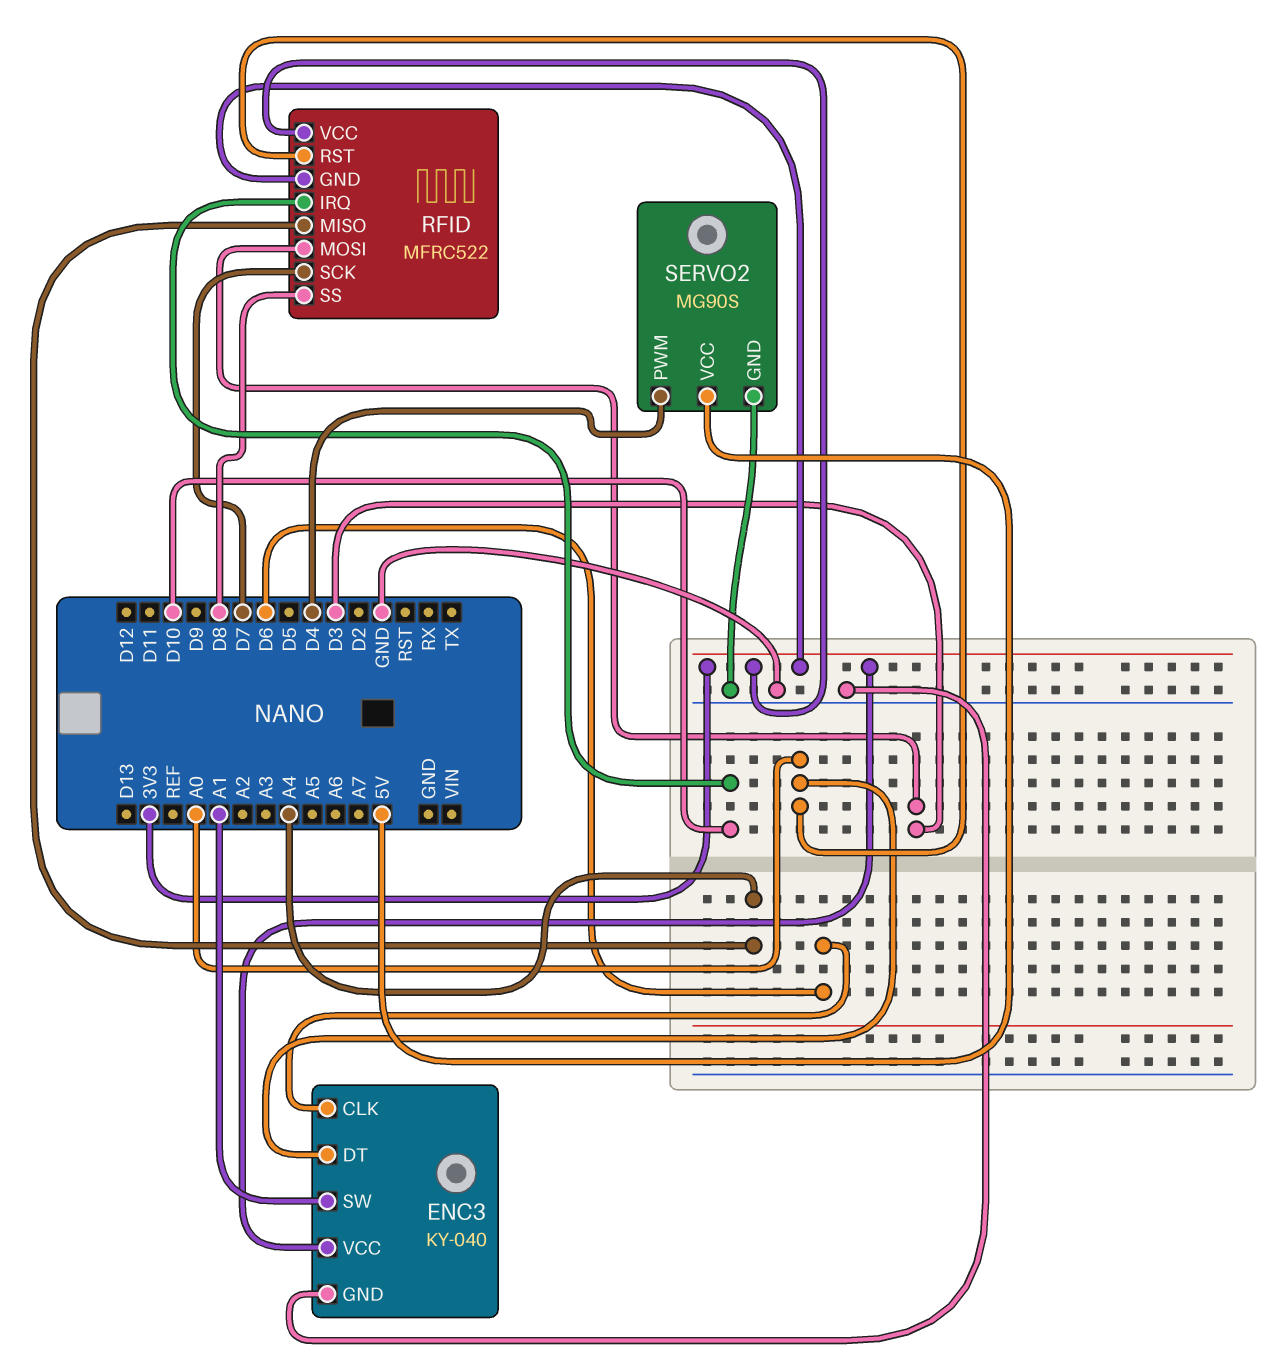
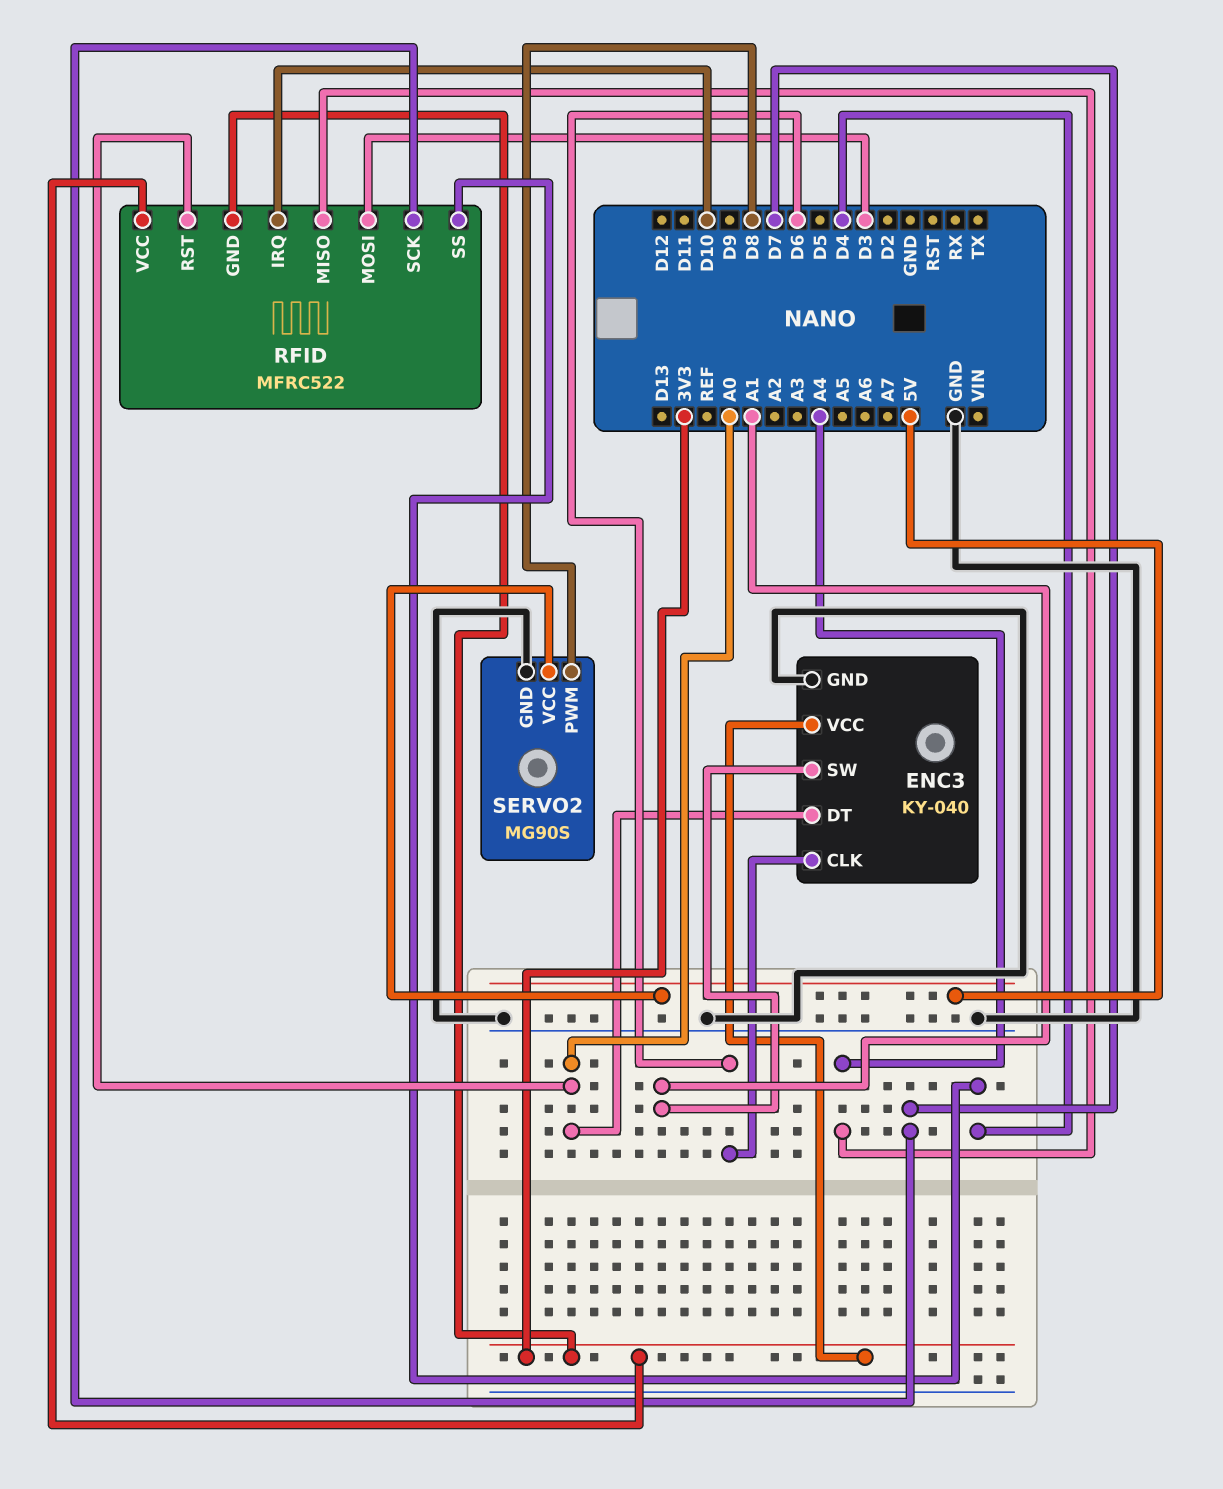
RFID pin SS: D8 -> D4
SERVO2 pin PWM: D4 -> D8

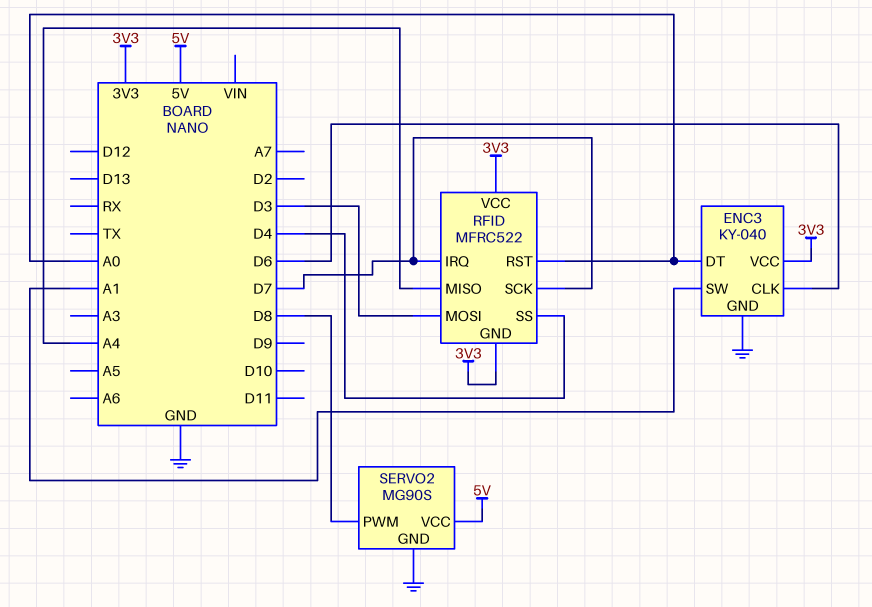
RFID pin IRQ: D10 -> D7

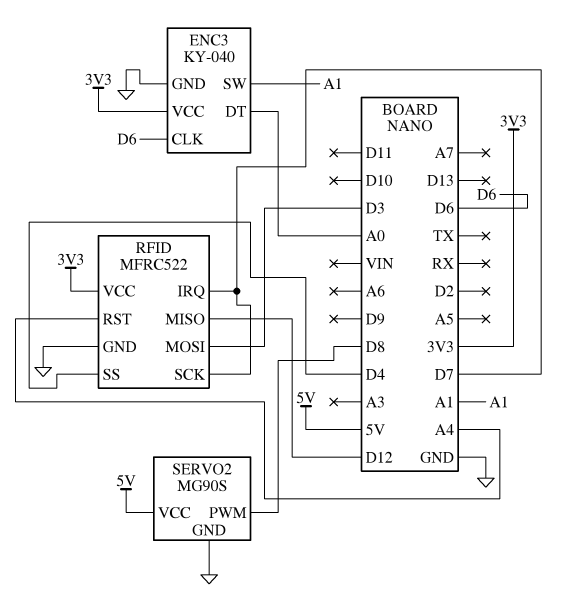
RFID pin GND: 3V3 -> GND
RFID pin MISO: A4 -> D12
RFID pin RST: A0 -> A4

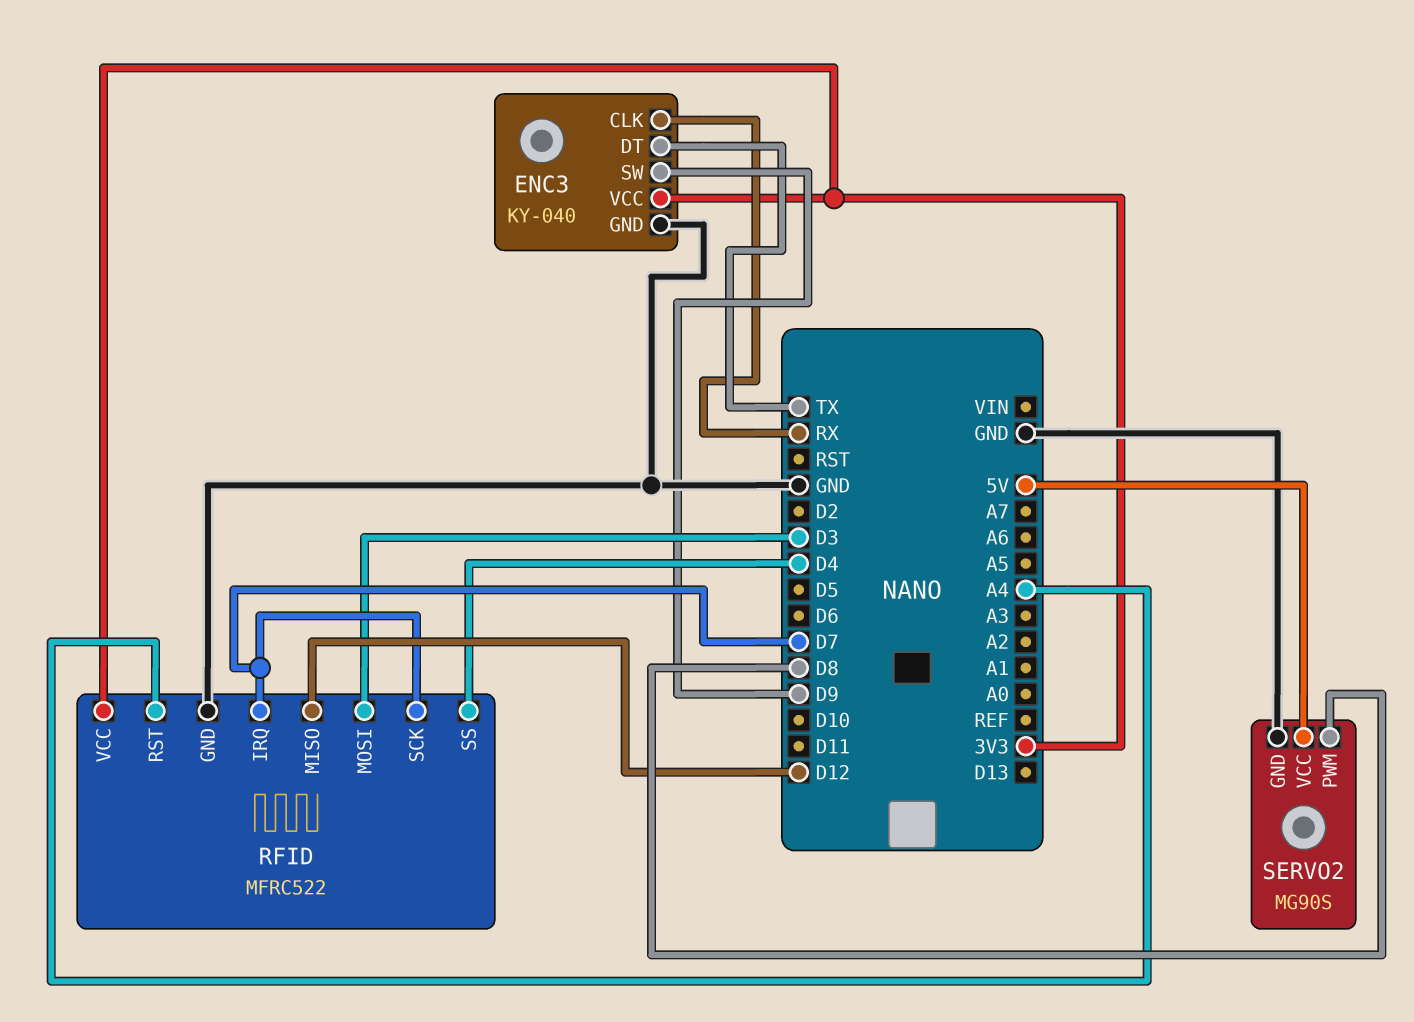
ENC3 pin CLK: D6 -> RX
ENC3 pin DT: A0 -> TX
ENC3 pin SW: A1 -> D9

